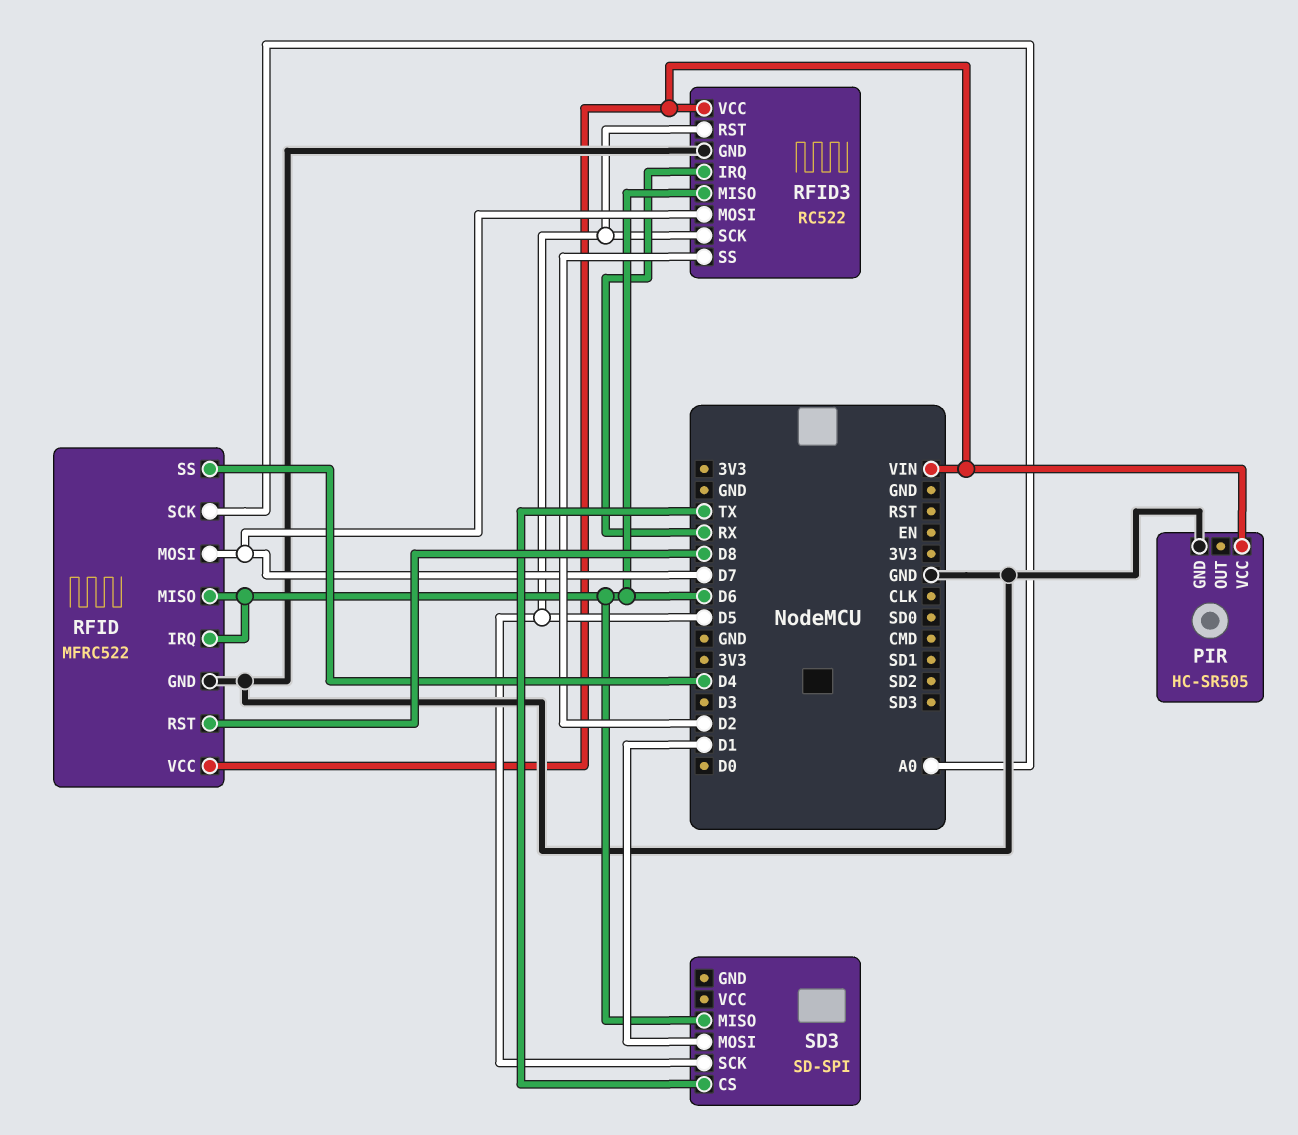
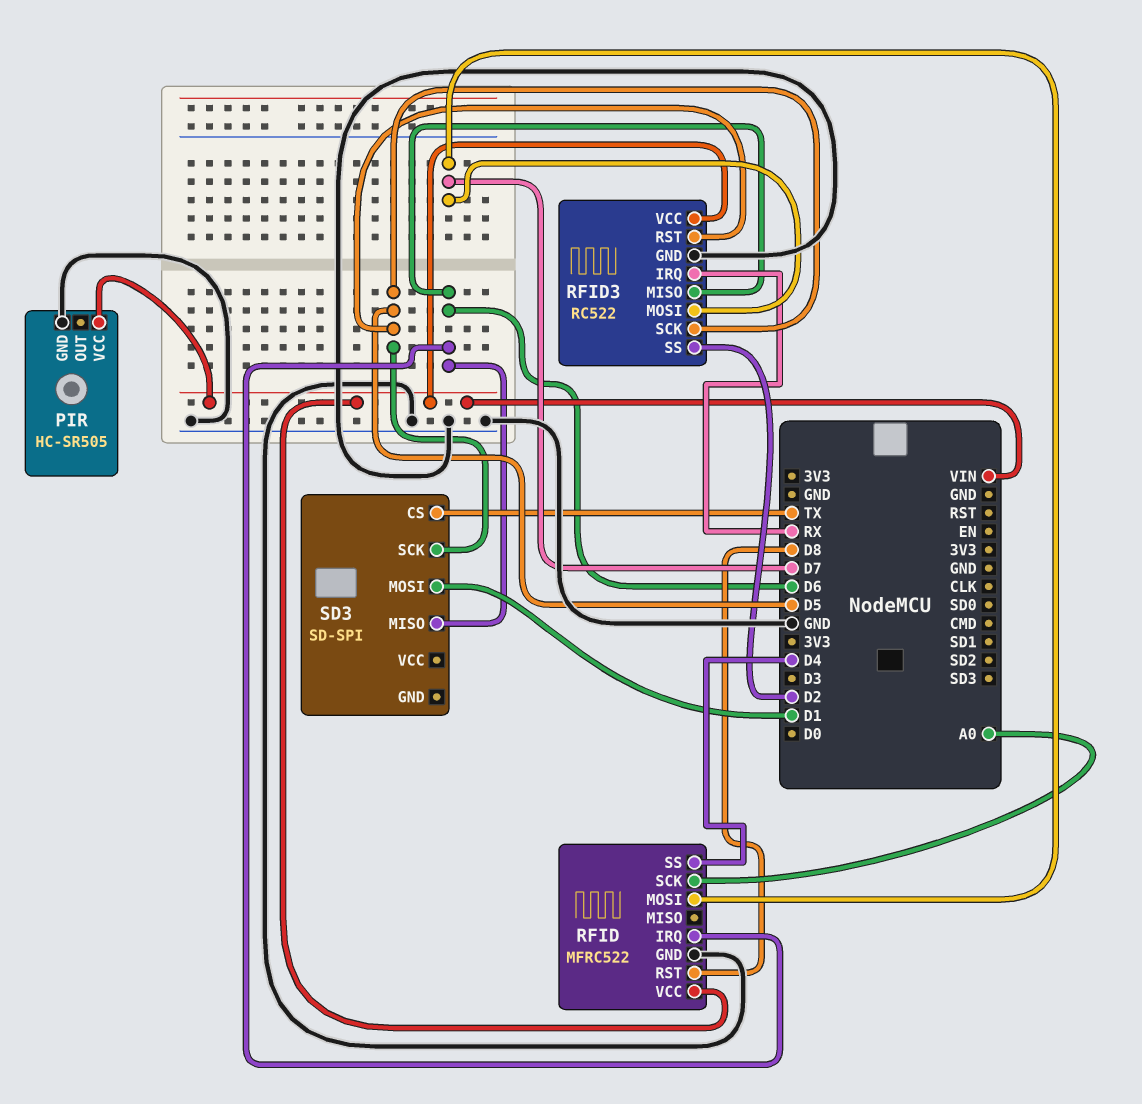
RFID pin MISO: D6 -> none

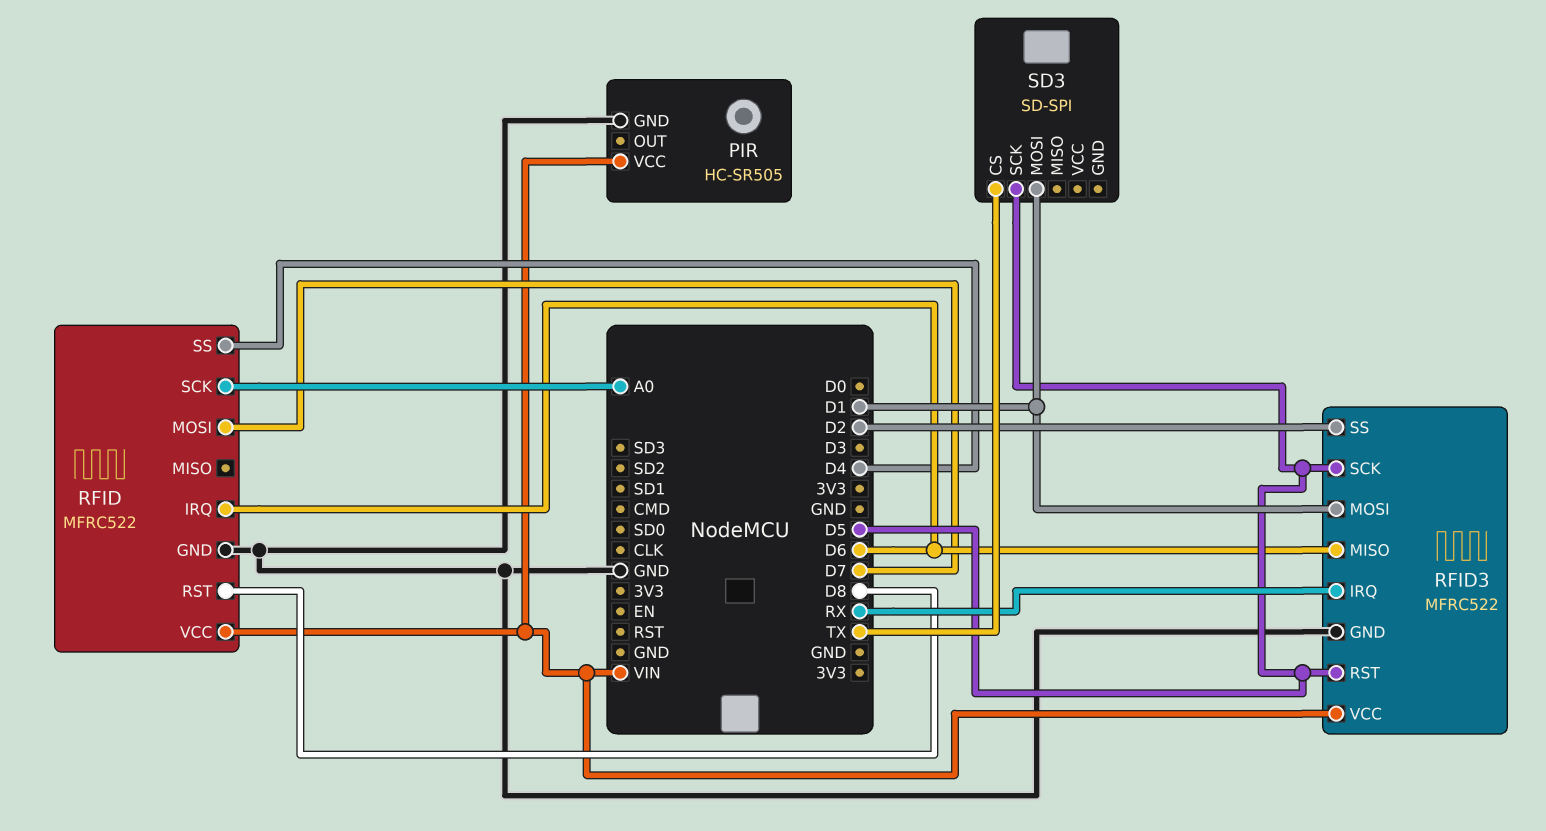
RFID3: RC522 -> MFRC522
RFID3 pin MOSI: D7 -> D1
SD3 pin MISO: D6 -> none

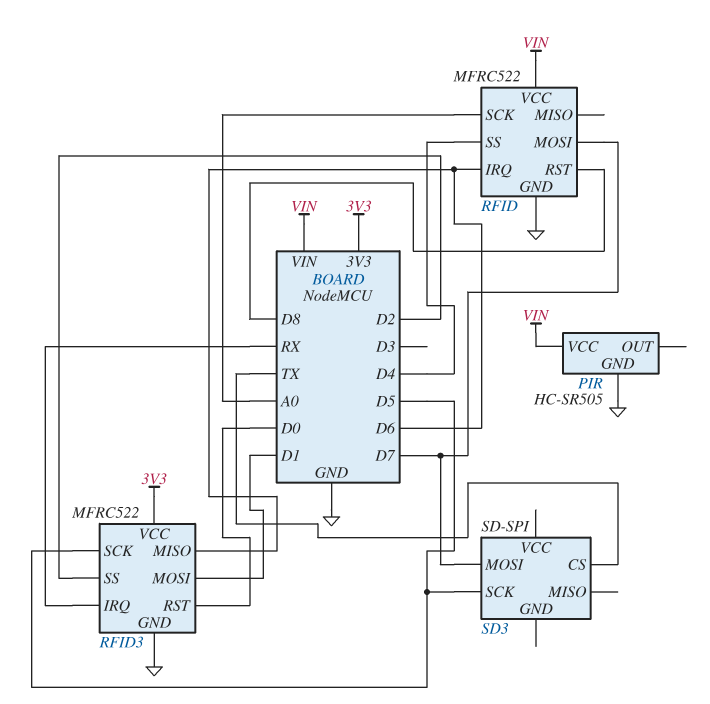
RFID3 pin RST: D5 -> D0
RFID3 pin VCC: VIN -> 3V3
SD3 pin MOSI: D1 -> D7

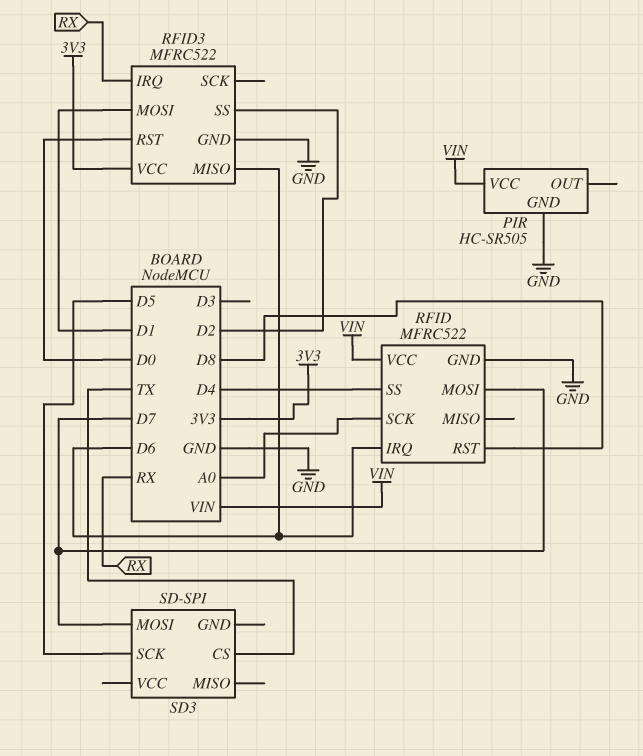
RFID3 pin SCK: D5 -> none

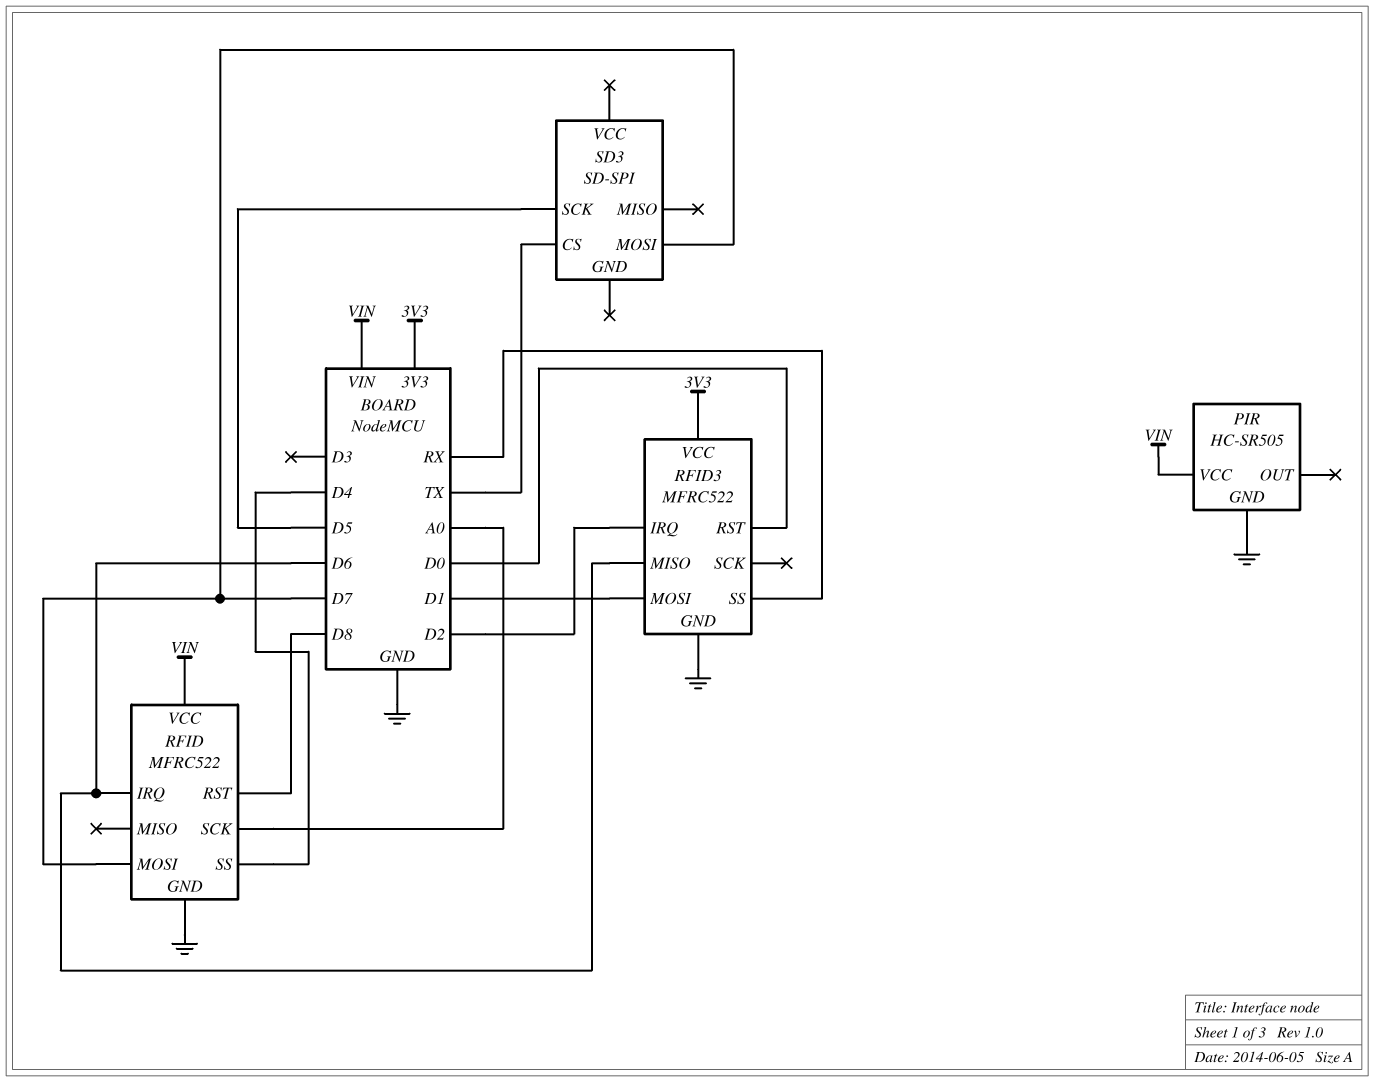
RFID3 pin IRQ: RX -> D2
RFID3 pin SS: D2 -> RX

